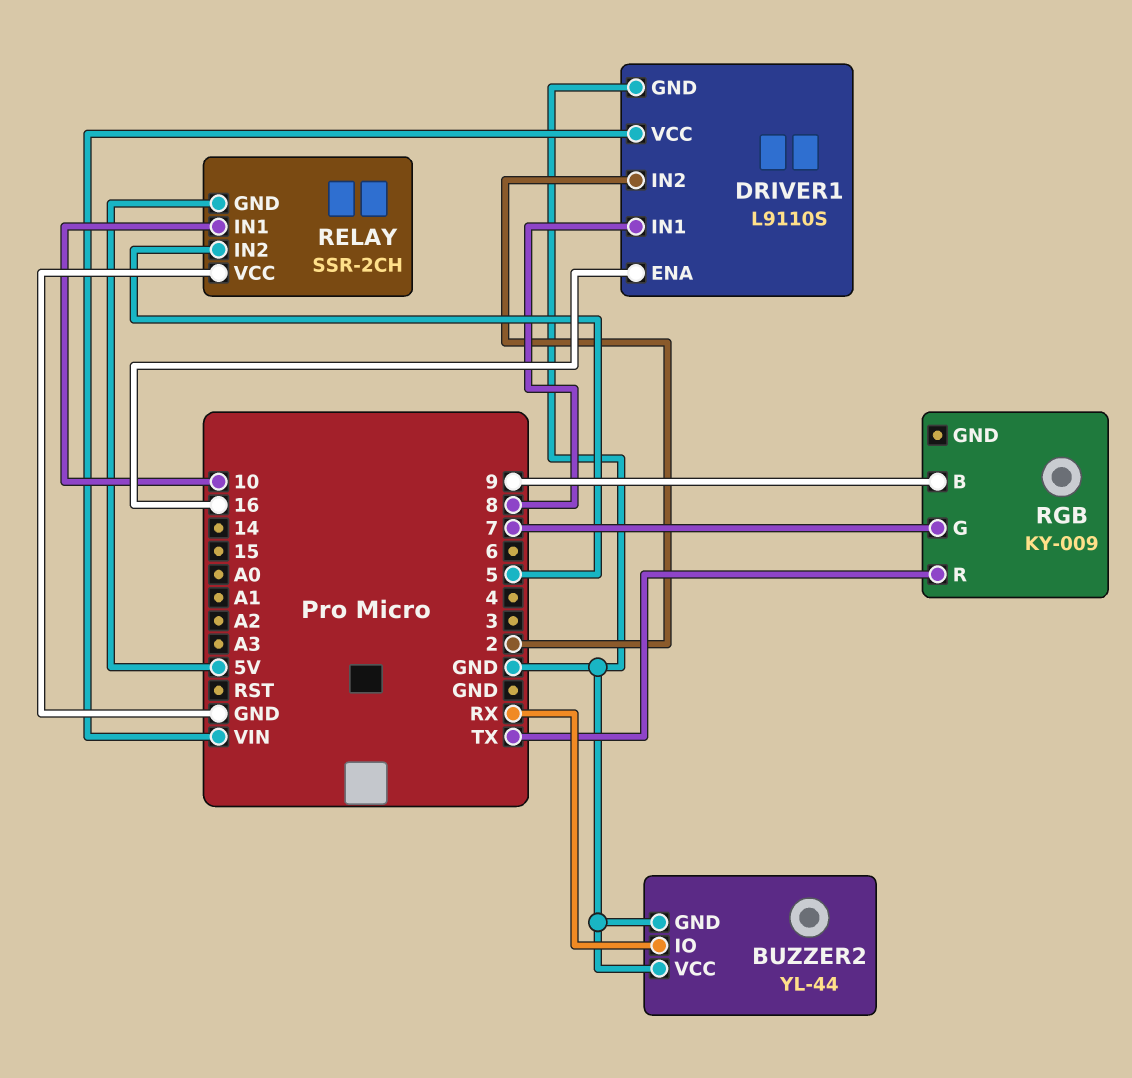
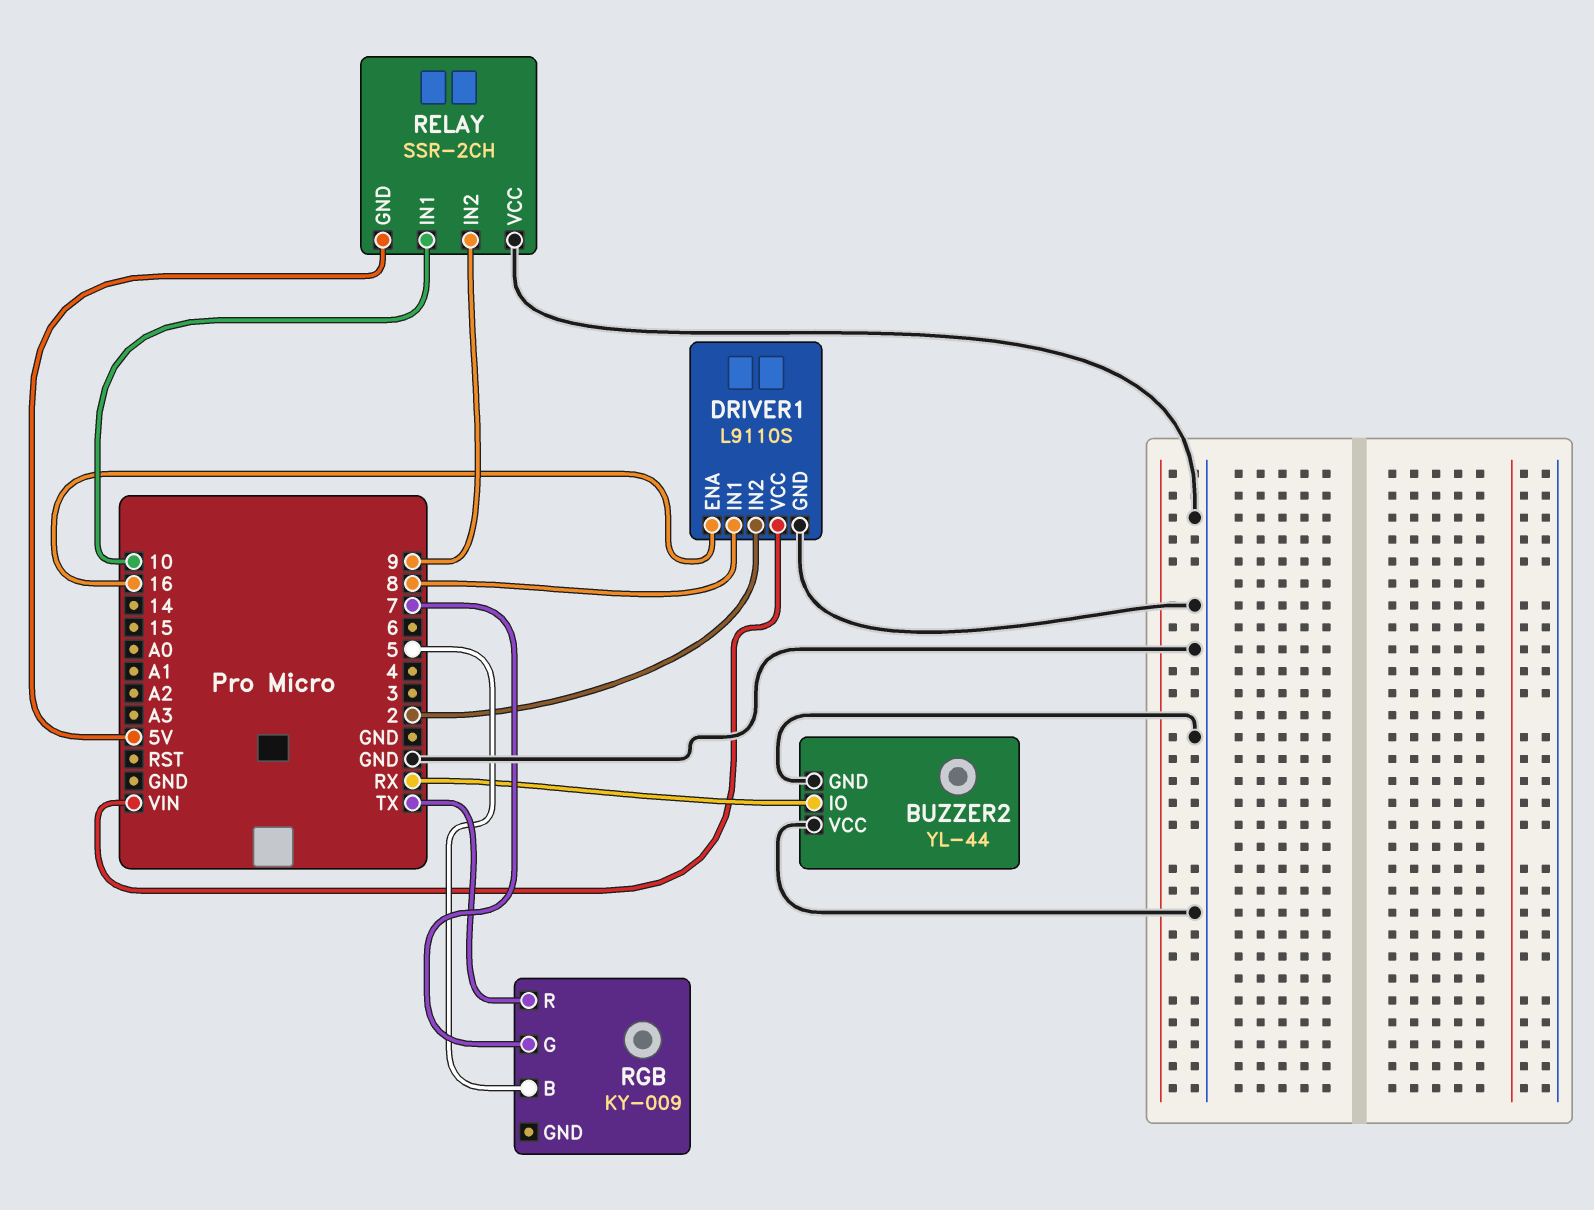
RELAY pin IN2: 5 -> 9
RGB pin B: 9 -> 5

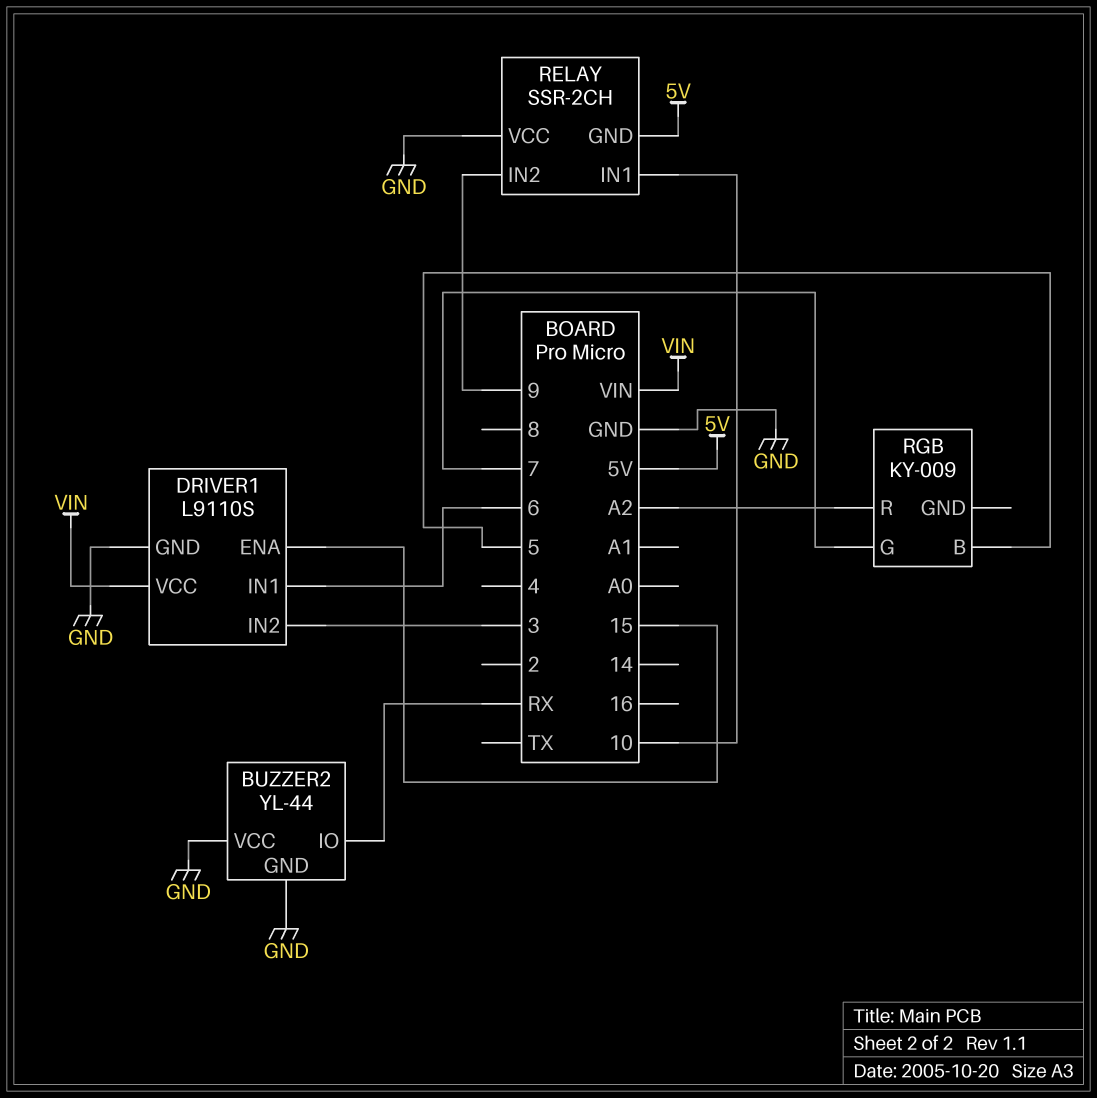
DRIVER1 pin ENA: 16 -> 15
DRIVER1 pin IN1: 8 -> 6
DRIVER1 pin IN2: 2 -> 3
RGB pin R: TX -> A2

